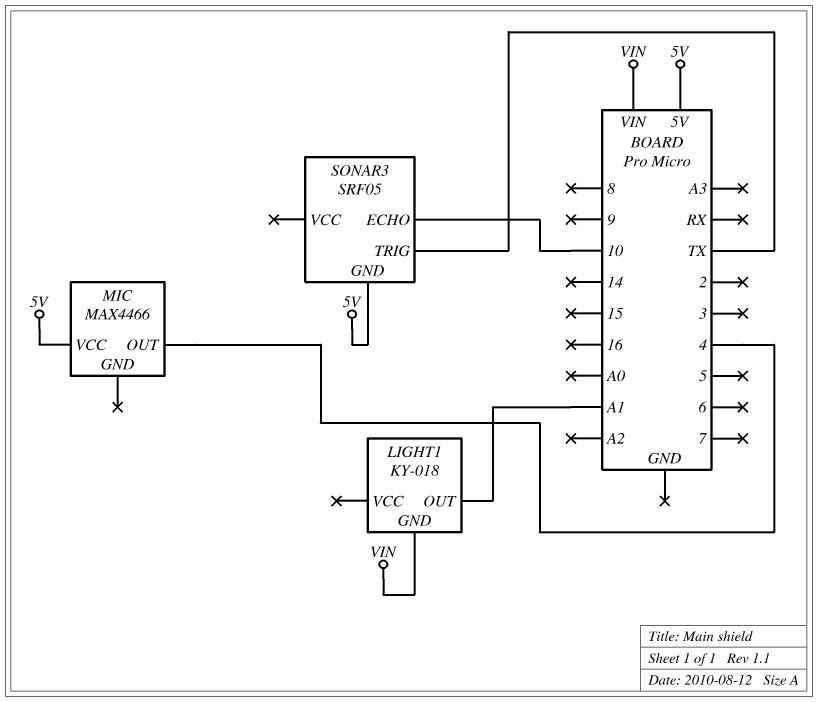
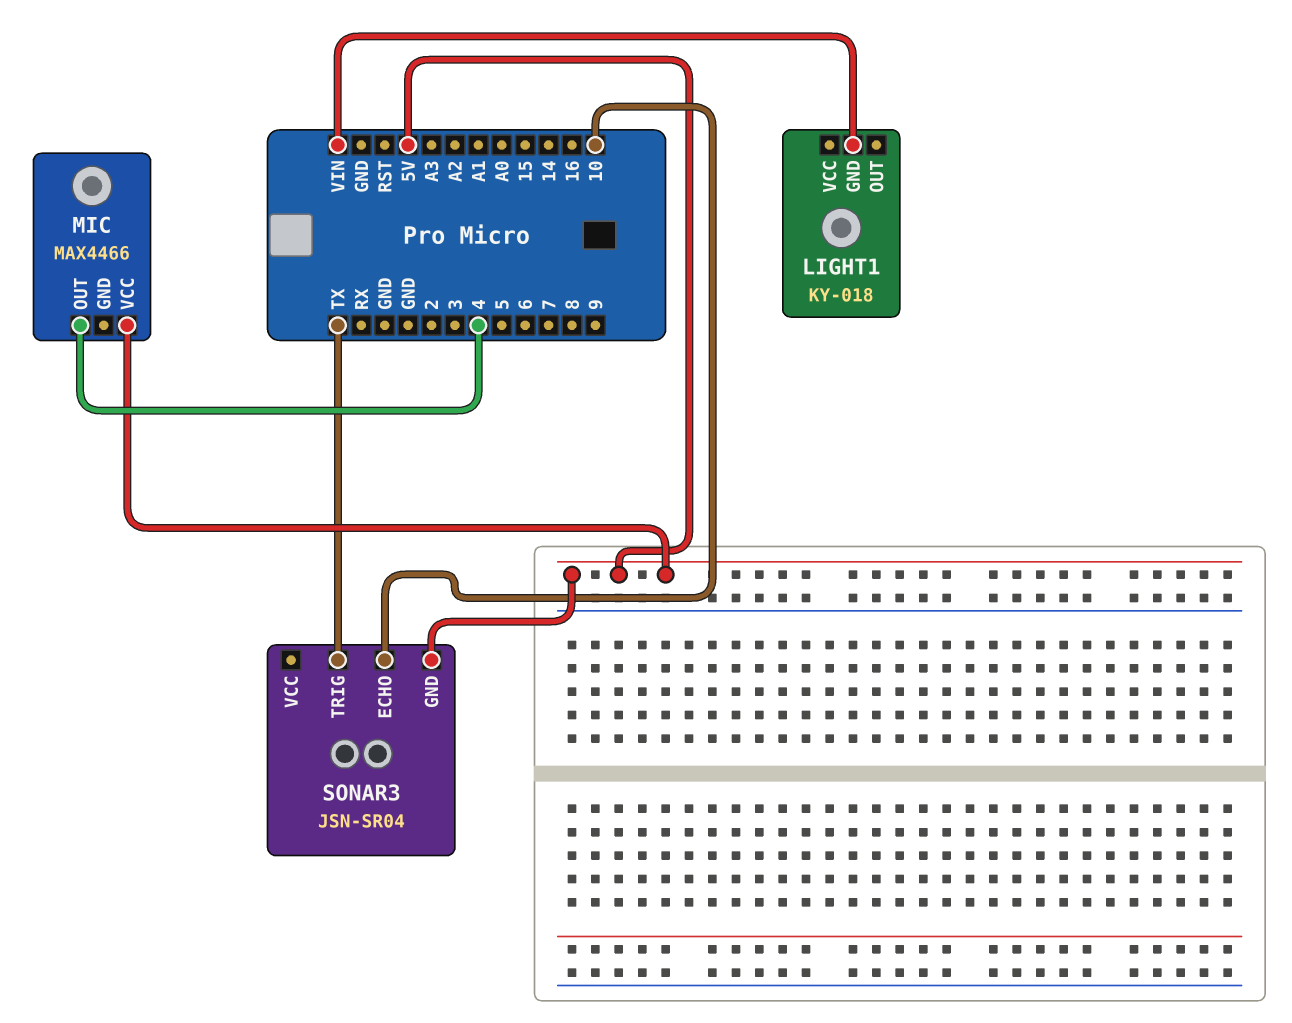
LIGHT1 pin OUT: A1 -> none
SONAR3: SRF05 -> JSN-SR04

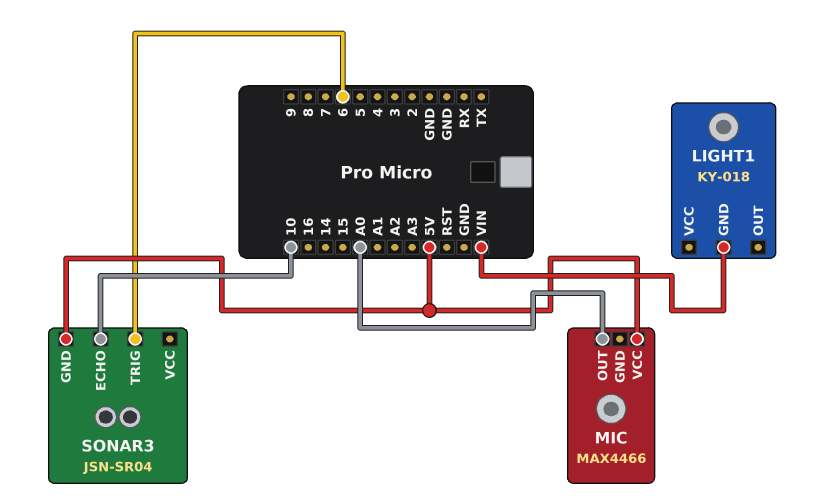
MIC pin OUT: 4 -> A0
SONAR3 pin TRIG: TX -> 6

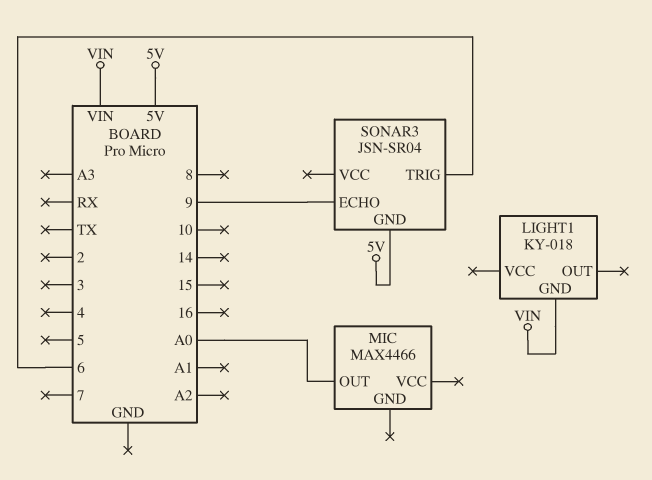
MIC pin VCC: 5V -> none
SONAR3 pin ECHO: 10 -> 9

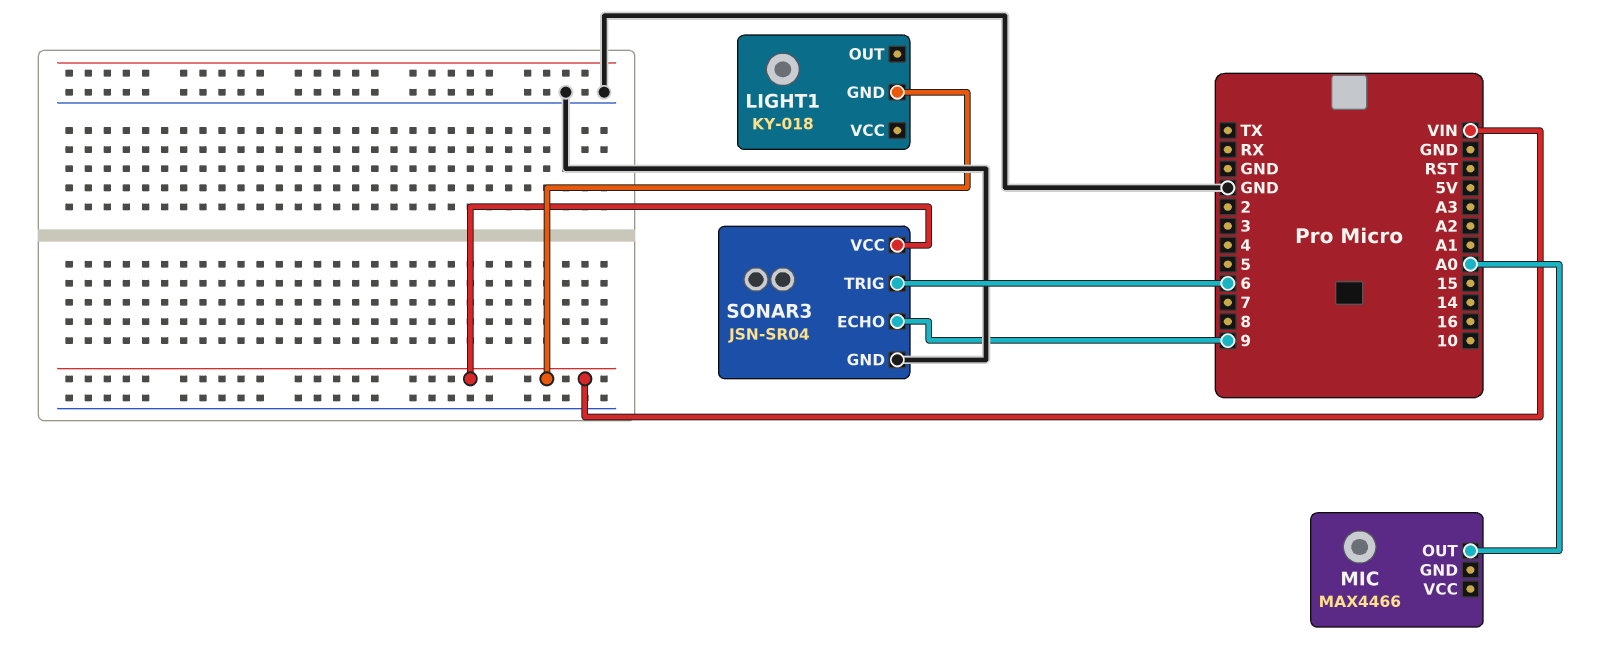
SONAR3 pin GND: 5V -> GND
SONAR3 pin VCC: none -> VIN

